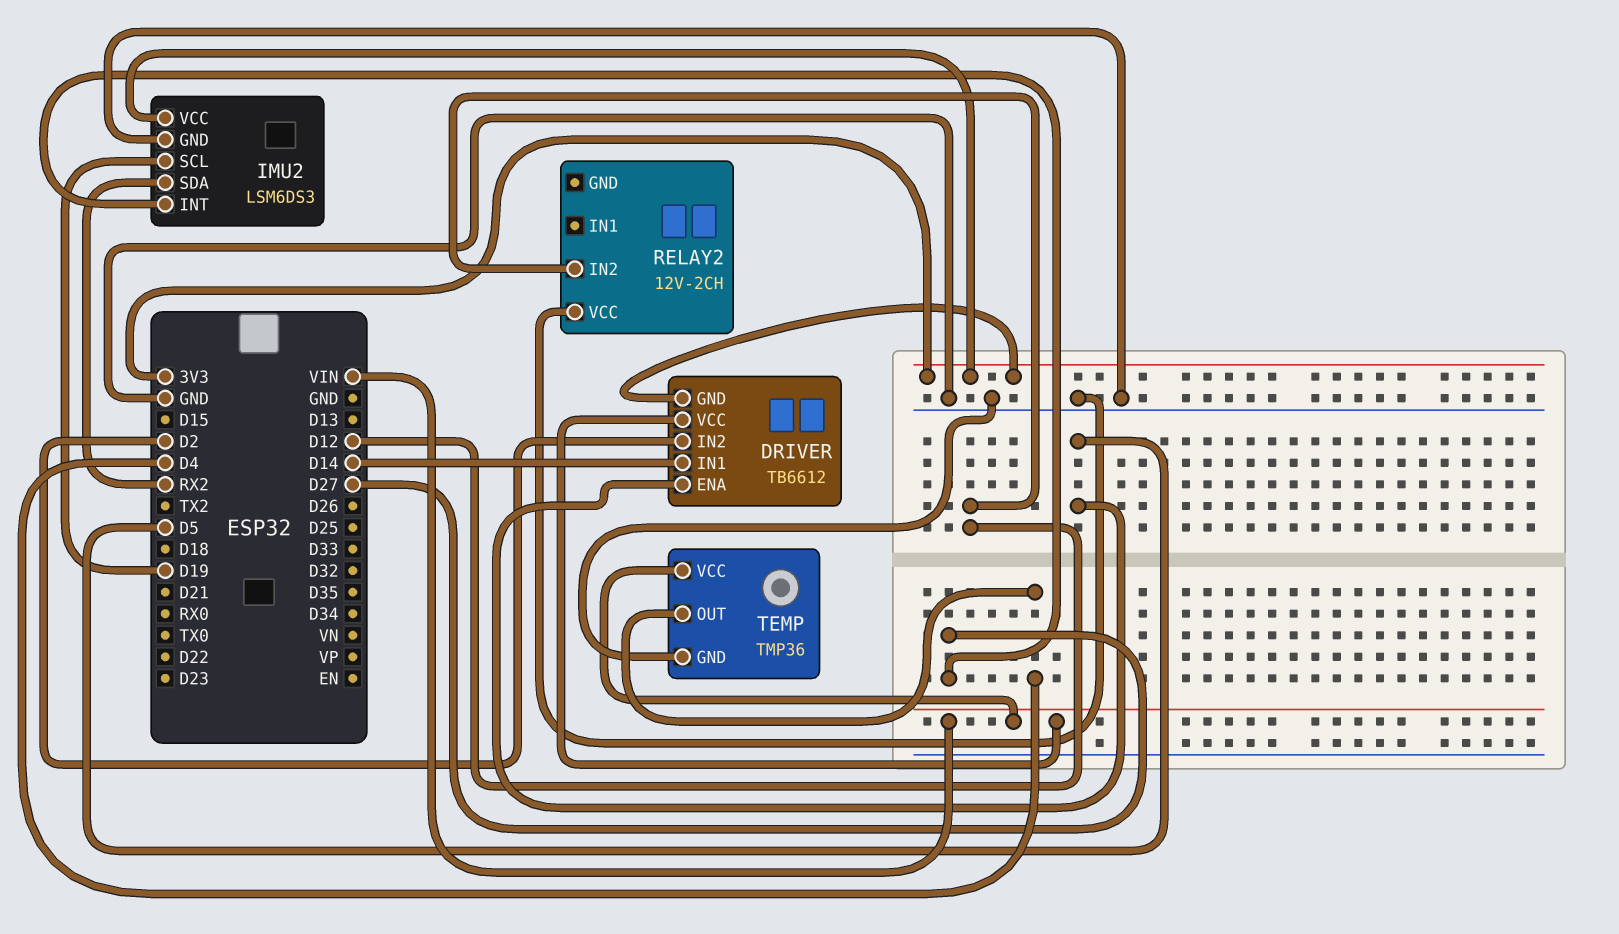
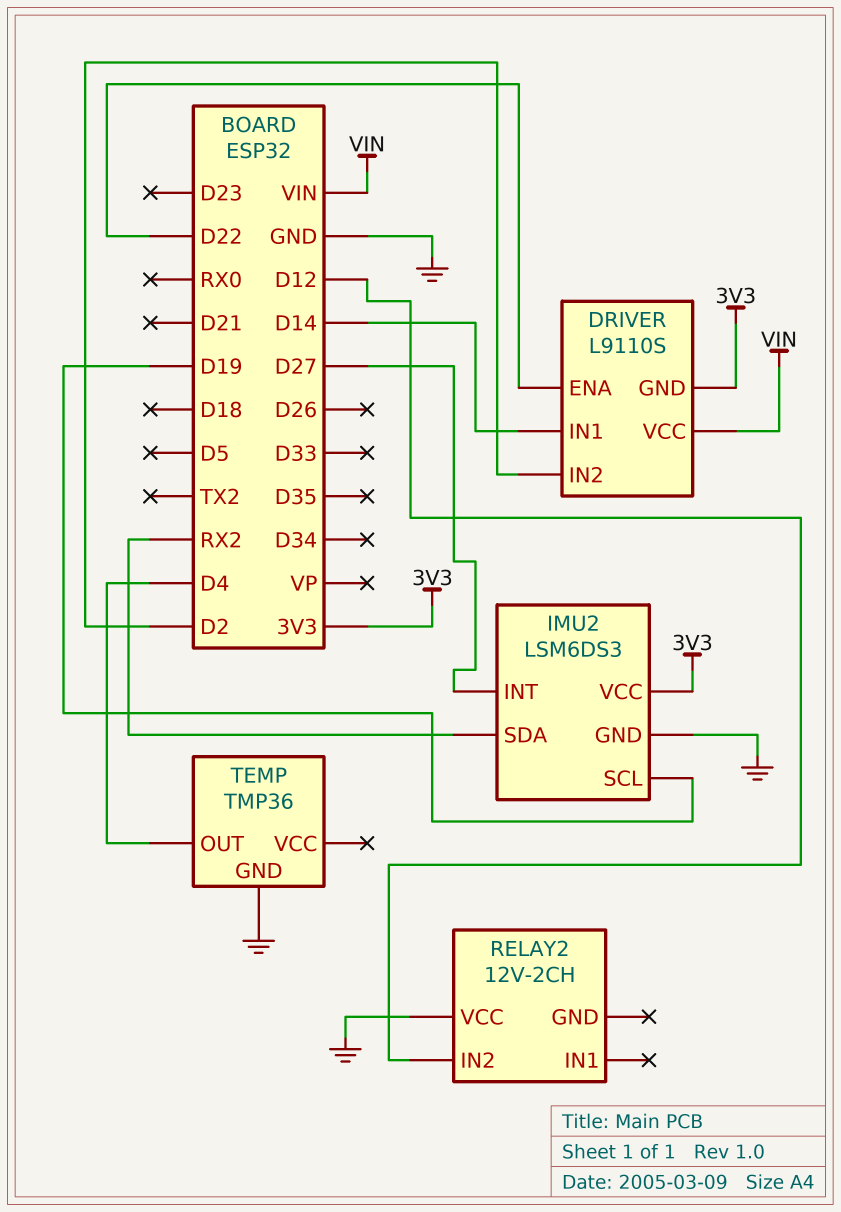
DRIVER: TB6612 -> L9110S
DRIVER pin ENA: D5 -> D22
TEMP pin VCC: VIN -> none

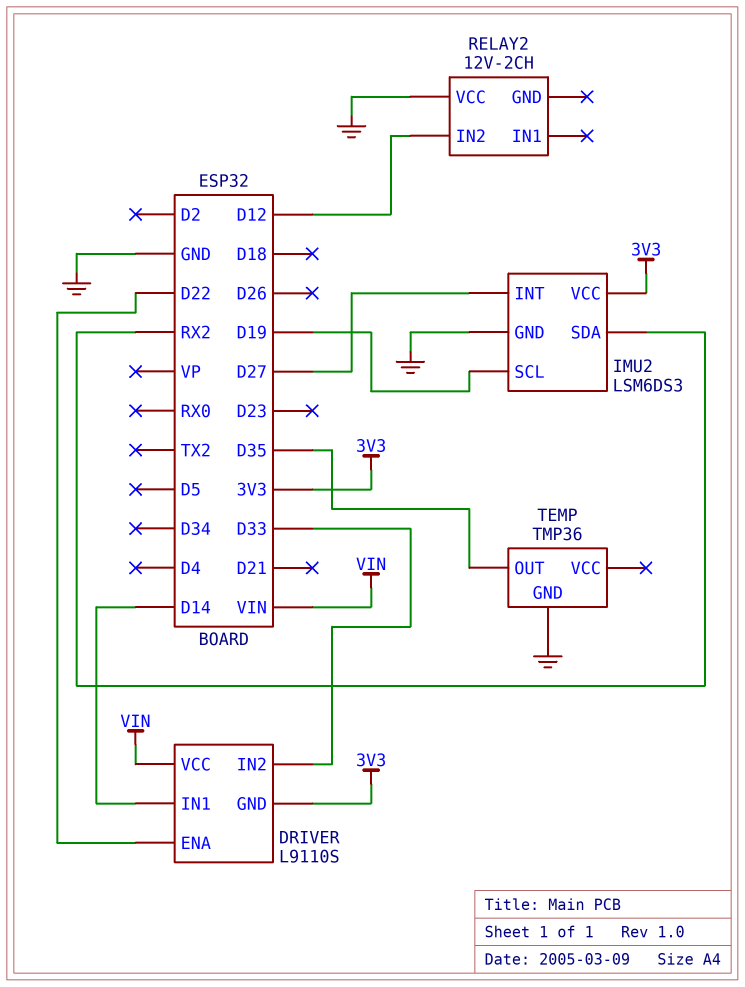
DRIVER pin IN2: D2 -> D33
TEMP pin OUT: D4 -> D35

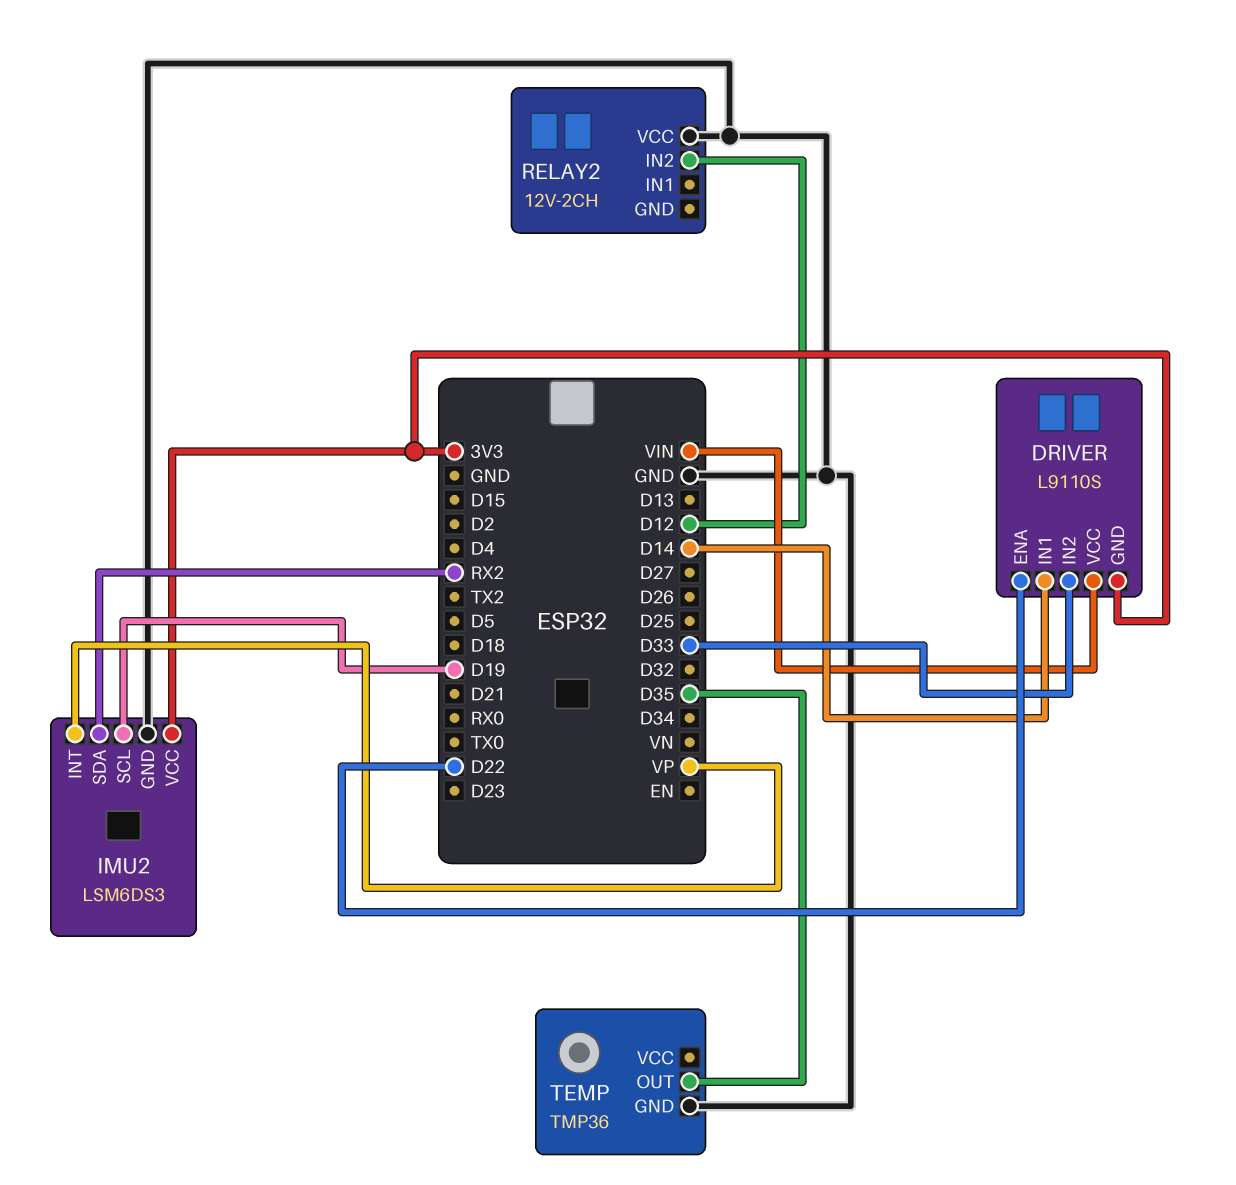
IMU2 pin INT: D27 -> VP

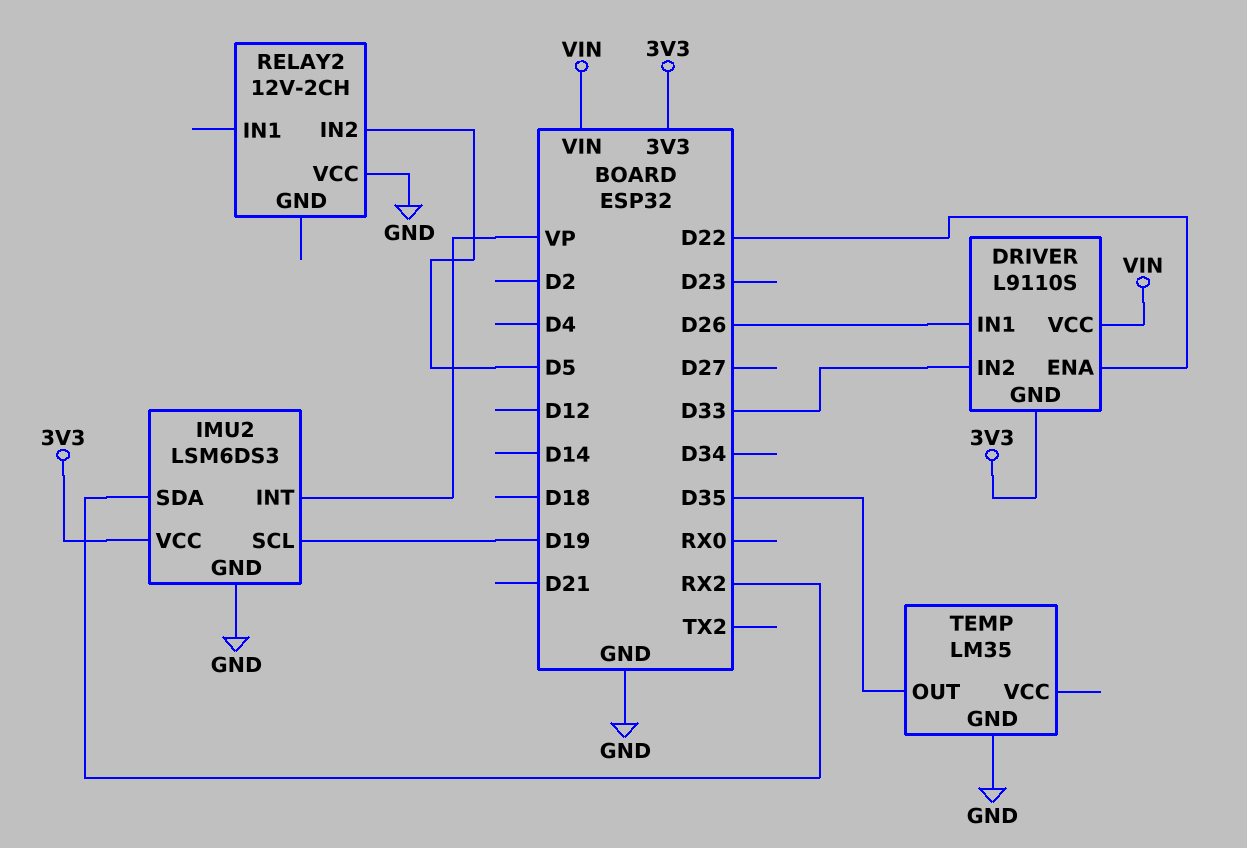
DRIVER pin IN1: D14 -> D26
RELAY2 pin IN2: D12 -> D5
TEMP: TMP36 -> LM35

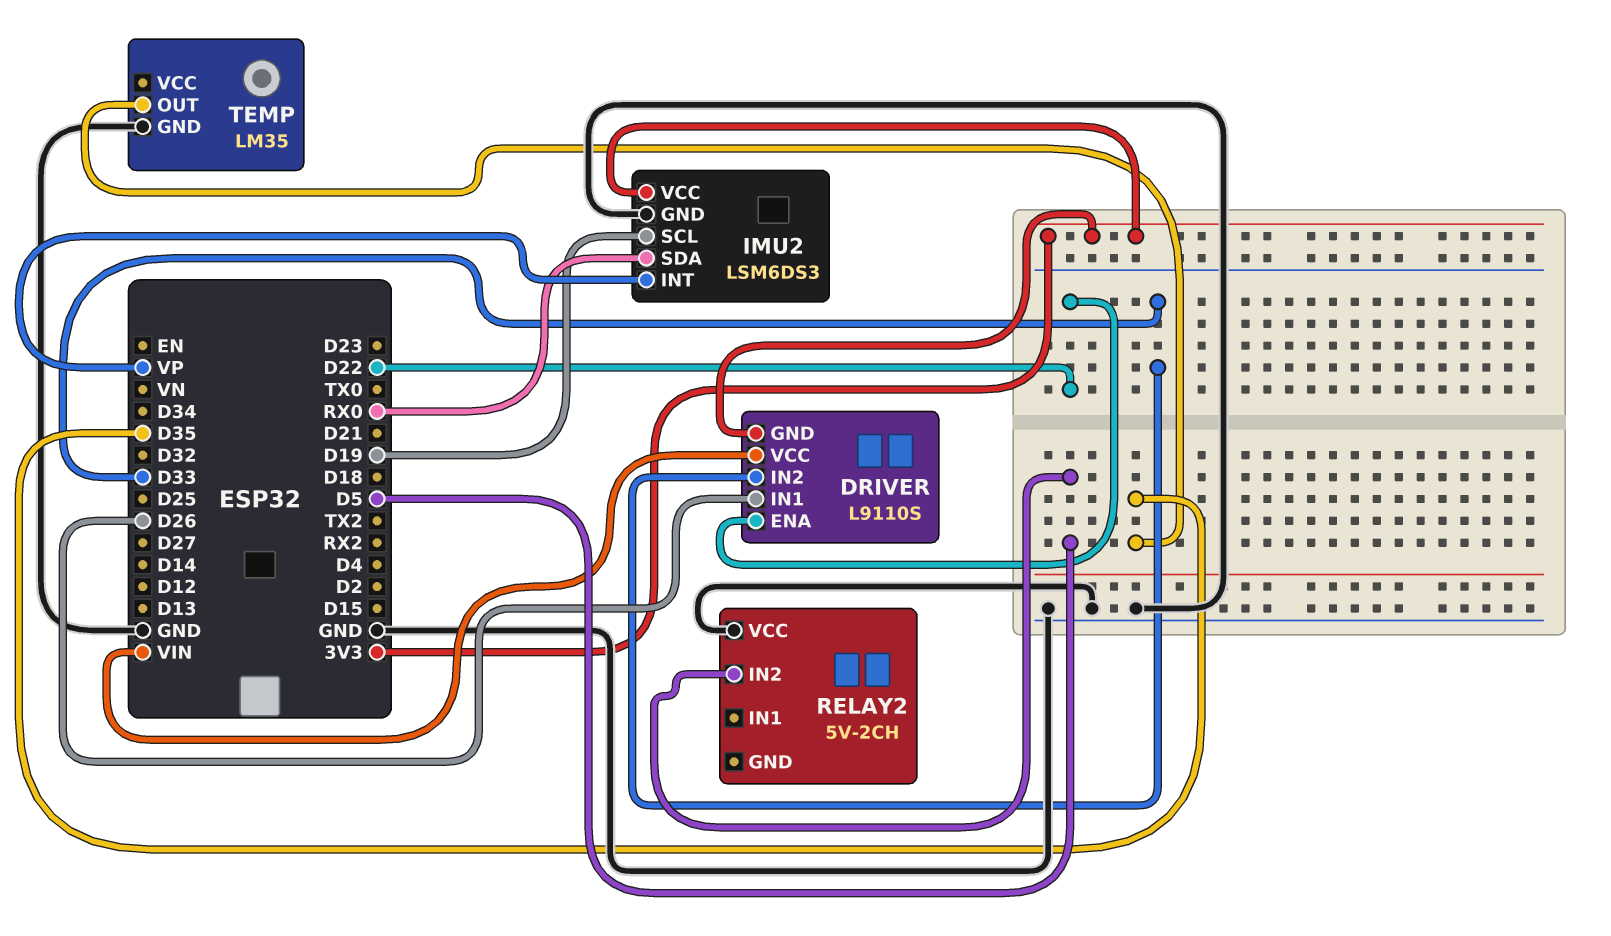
IMU2 pin SDA: RX2 -> RX0
RELAY2: 12V-2CH -> 5V-2CH

